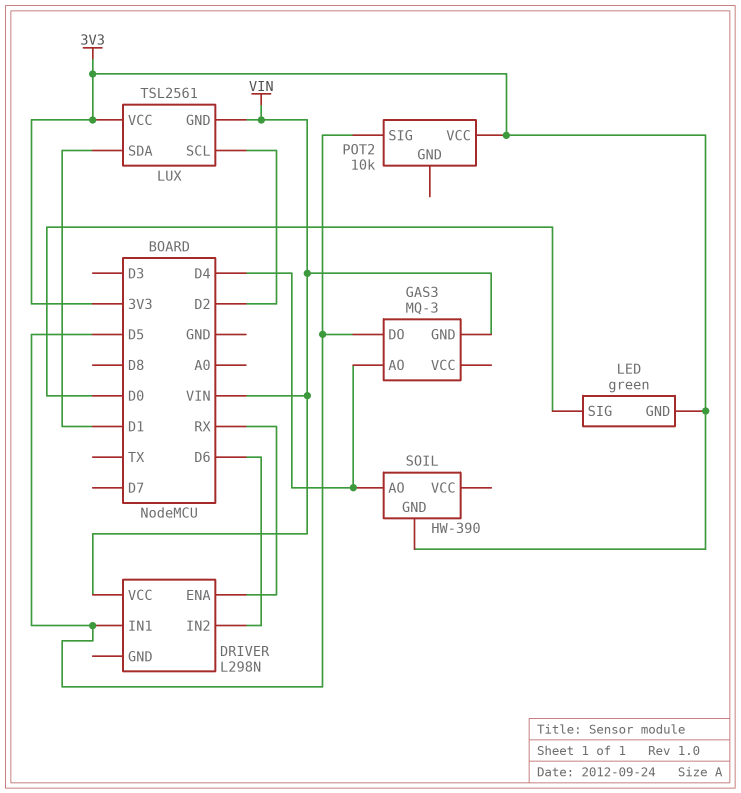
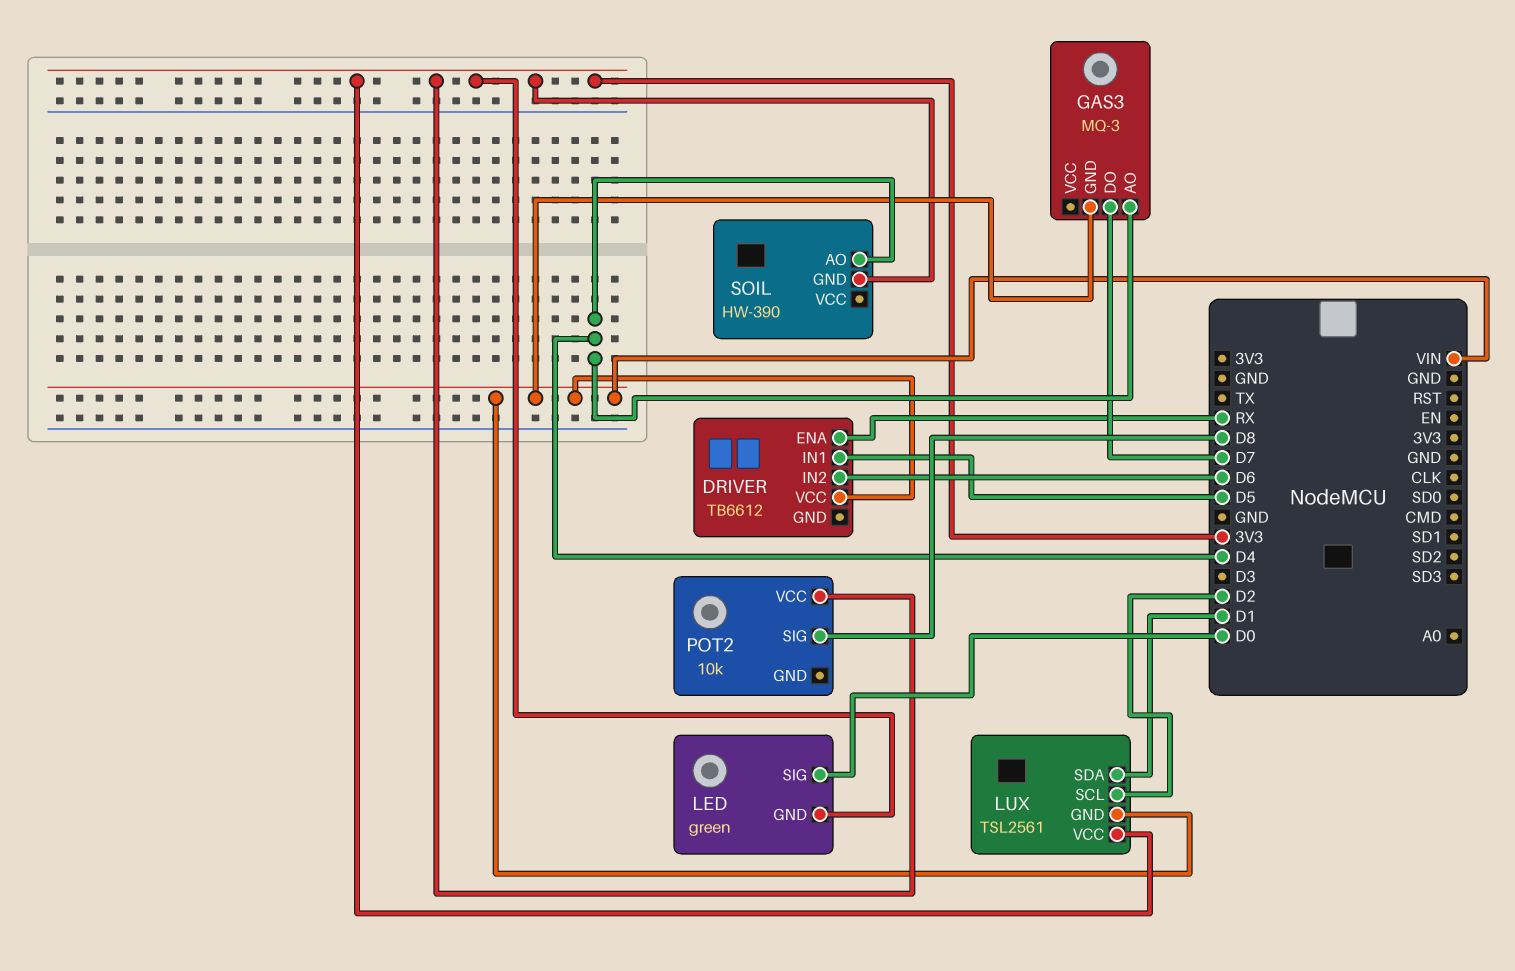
DRIVER: L298N -> TB6612
GAS3 pin DO: D5 -> D7
POT2 pin SIG: D5 -> D8

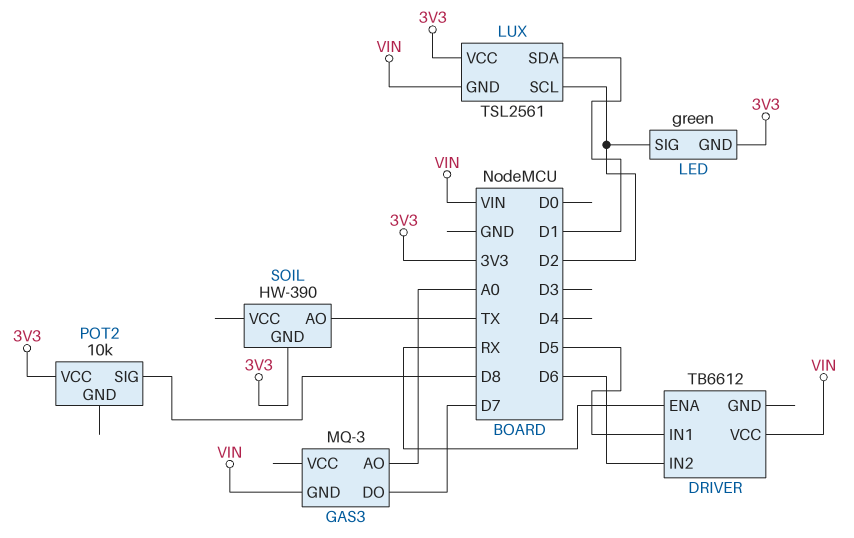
GAS3 pin AO: D4 -> A0
LED pin SIG: D0 -> D2
SOIL pin AO: D4 -> TX

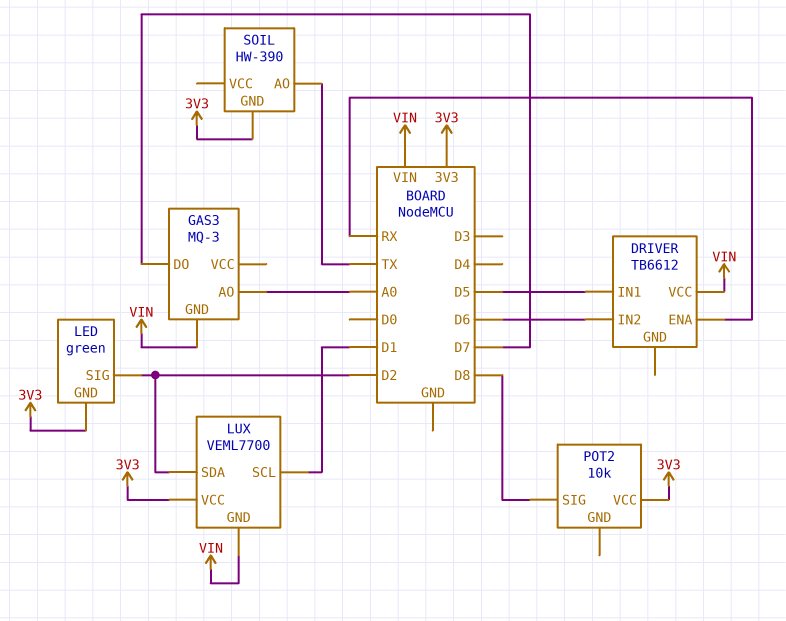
LUX: TSL2561 -> VEML7700
LUX pin SCL: D2 -> D1
LUX pin SDA: D1 -> D2

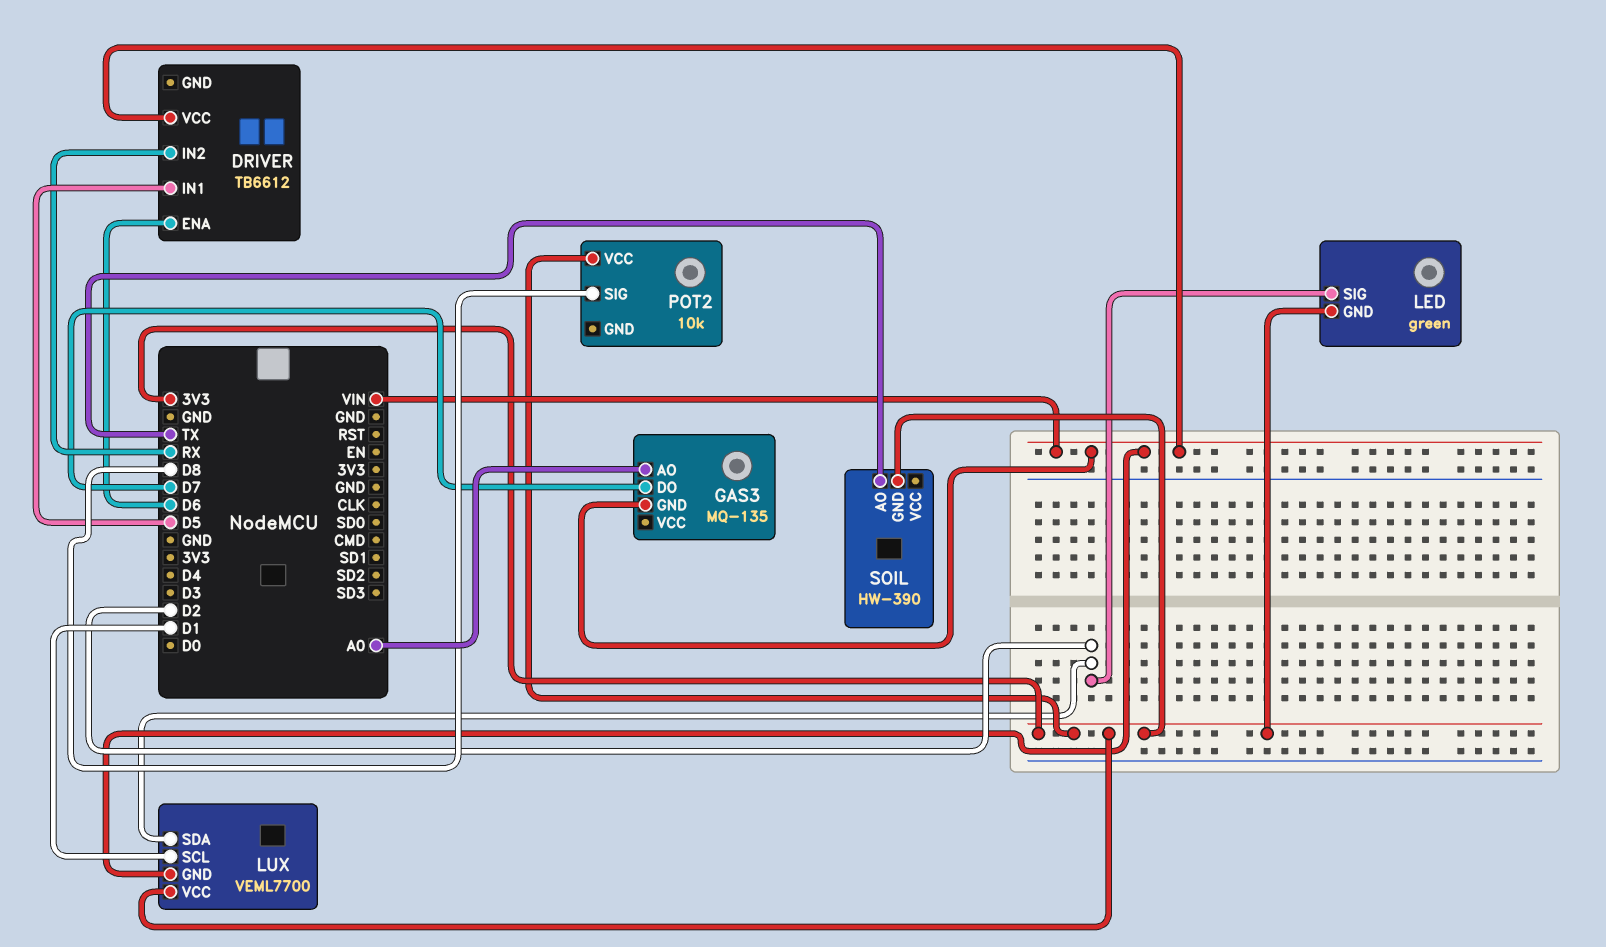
DRIVER pin ENA: RX -> D6
DRIVER pin IN2: D6 -> RX
GAS3: MQ-3 -> MQ-135

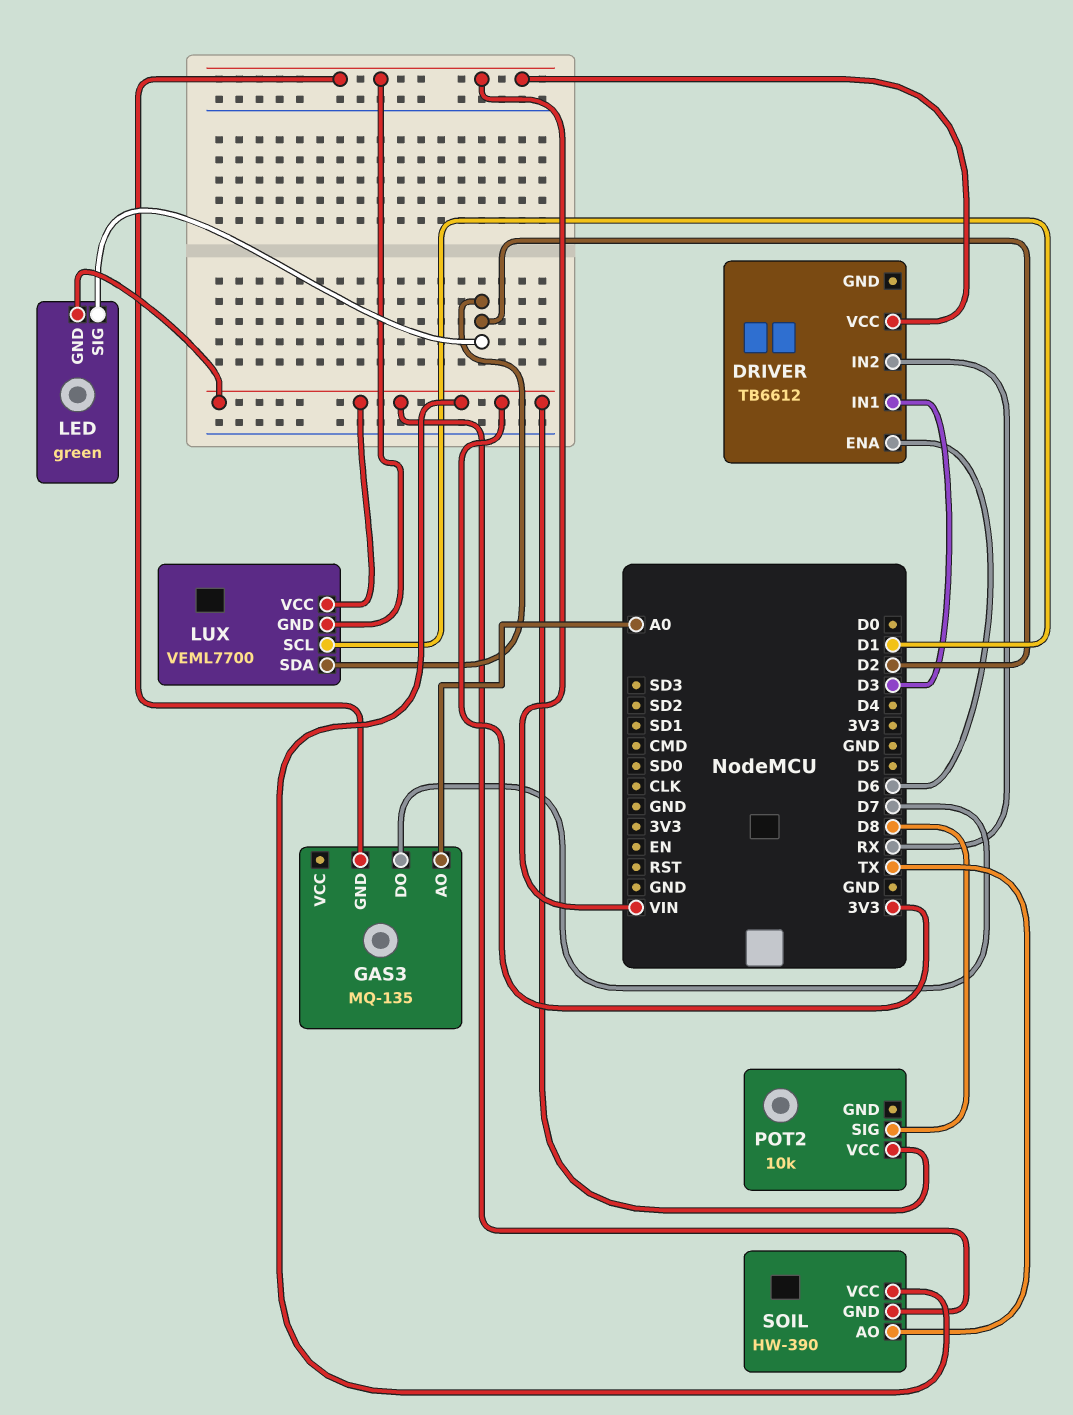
DRIVER pin IN1: D5 -> D3
SOIL pin VCC: none -> 3V3

